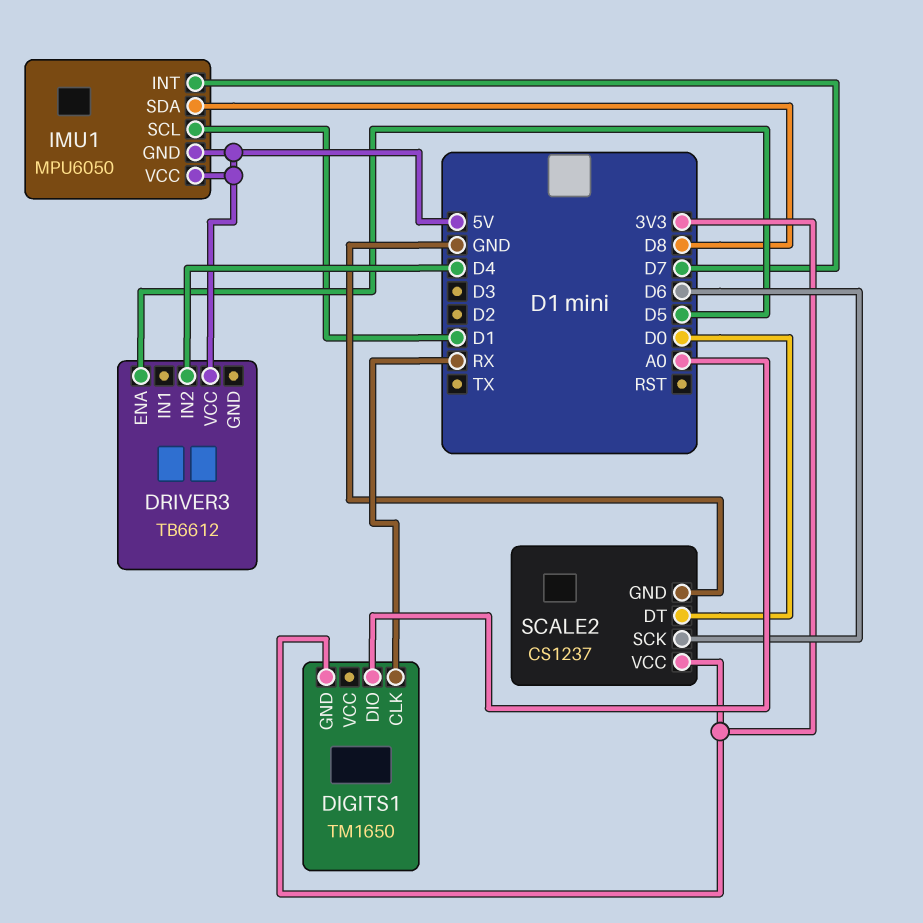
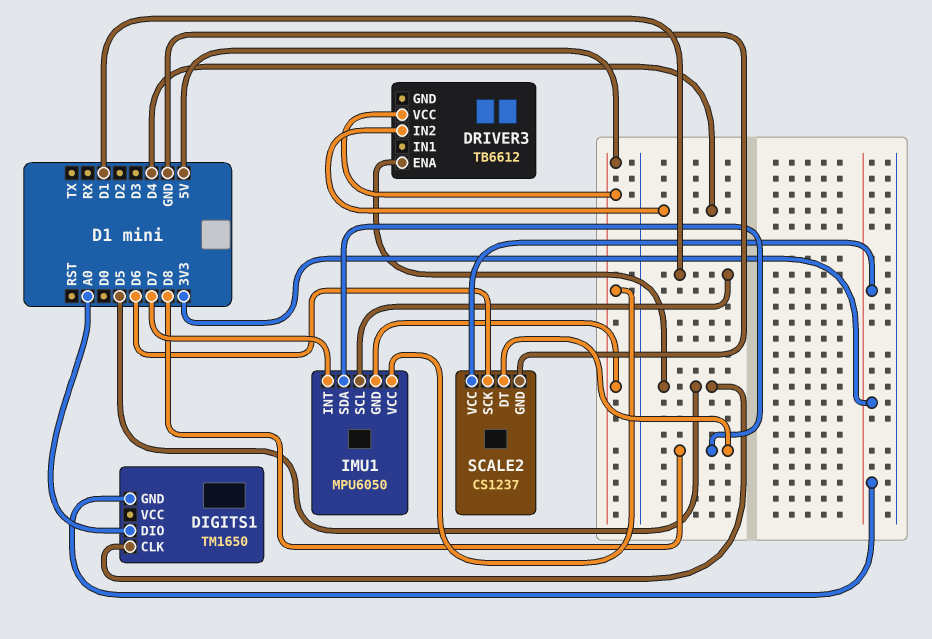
DIGITS1 pin CLK: RX -> D5
SCALE2 pin DT: D0 -> D8

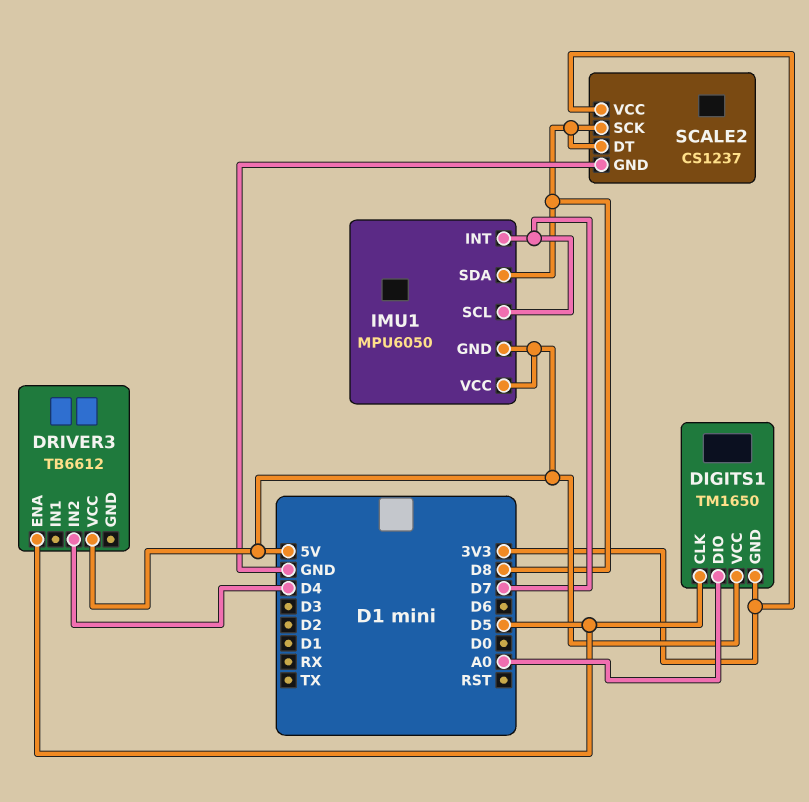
DIGITS1 pin VCC: none -> 5V
IMU1 pin SCL: D1 -> D7
SCALE2 pin SCK: D6 -> D8

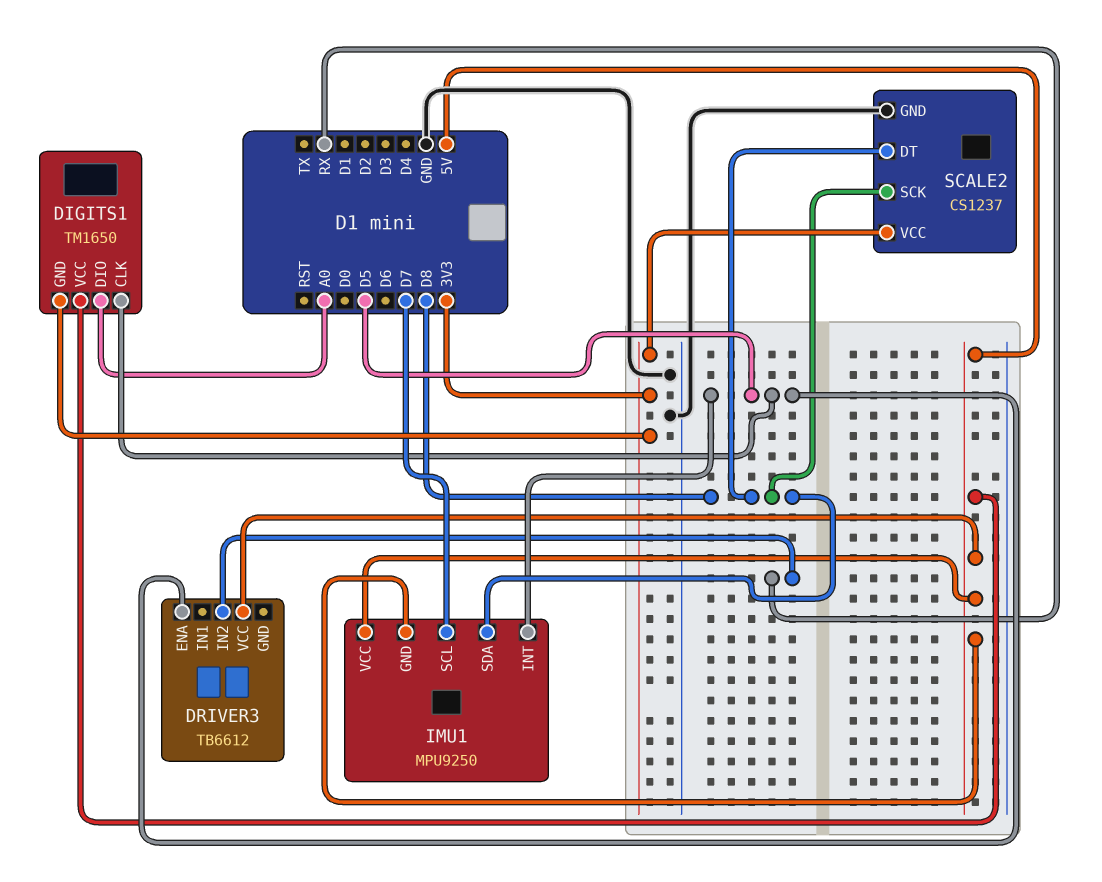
DRIVER3 pin IN2: D4 -> RX
IMU1: MPU6050 -> MPU9250
IMU1 pin INT: D7 -> D5

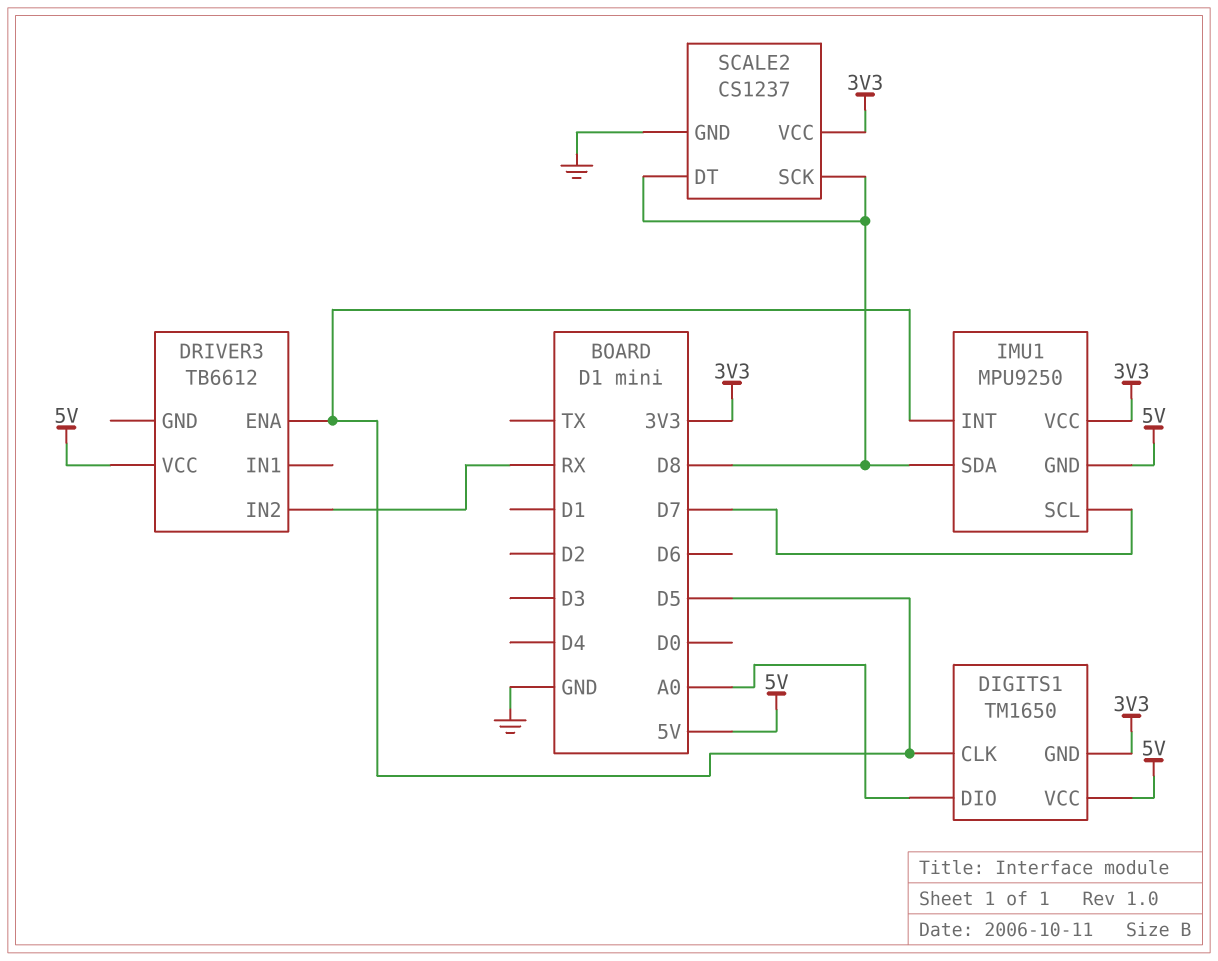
IMU1 pin VCC: 5V -> 3V3

